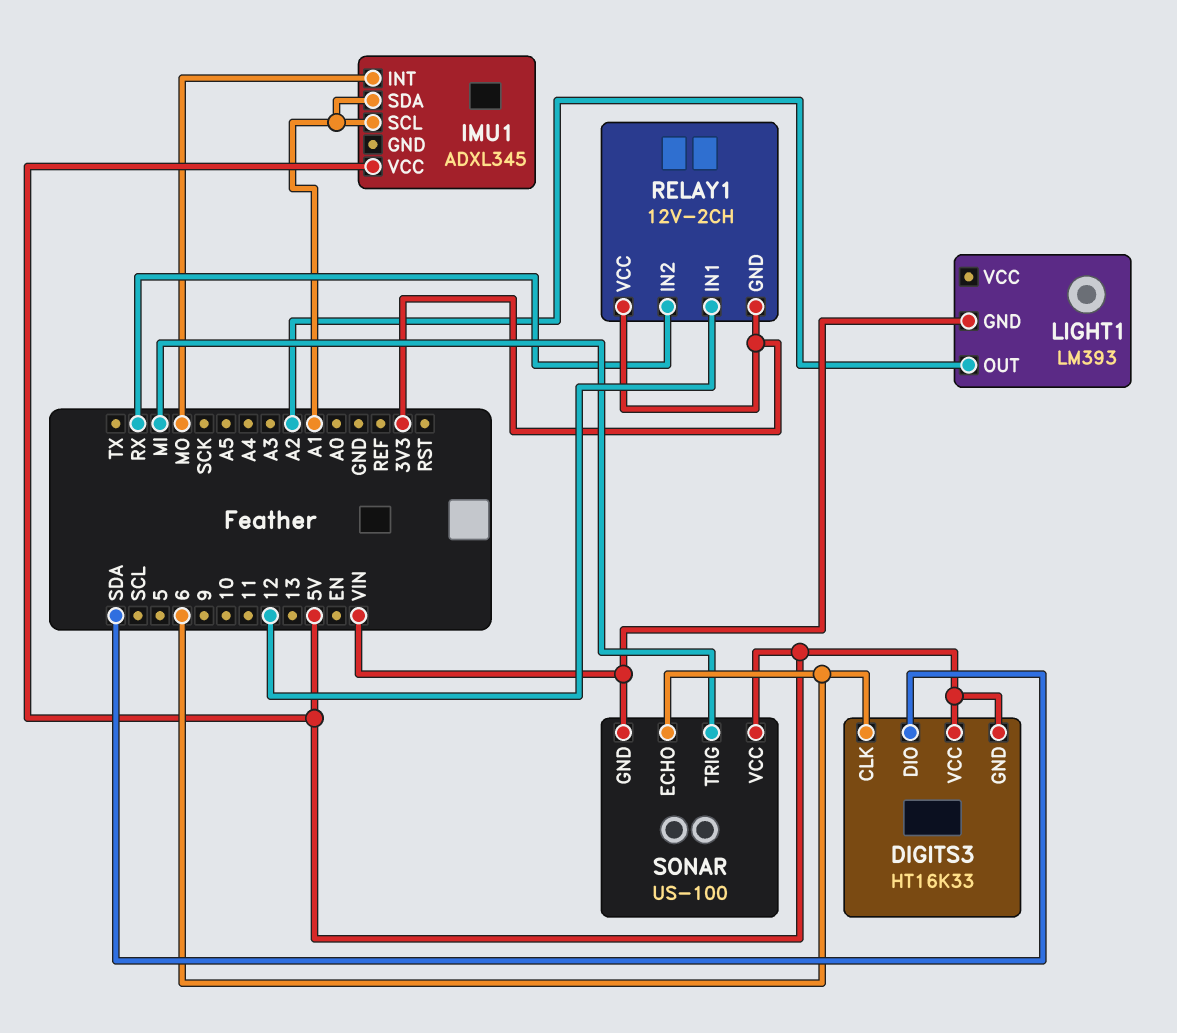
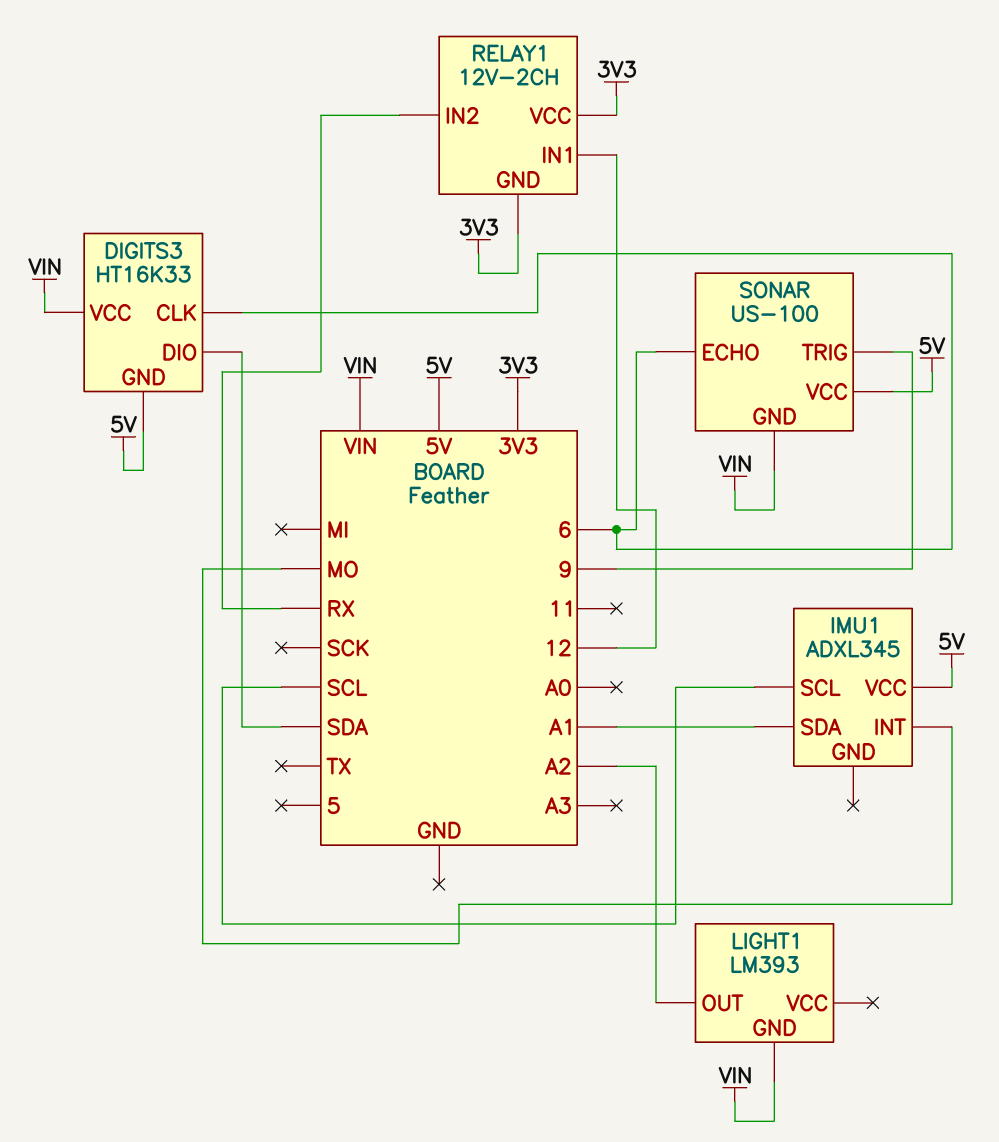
DIGITS3 pin VCC: 5V -> VIN
IMU1 pin SCL: A1 -> SCL
SONAR pin TRIG: MI -> 9

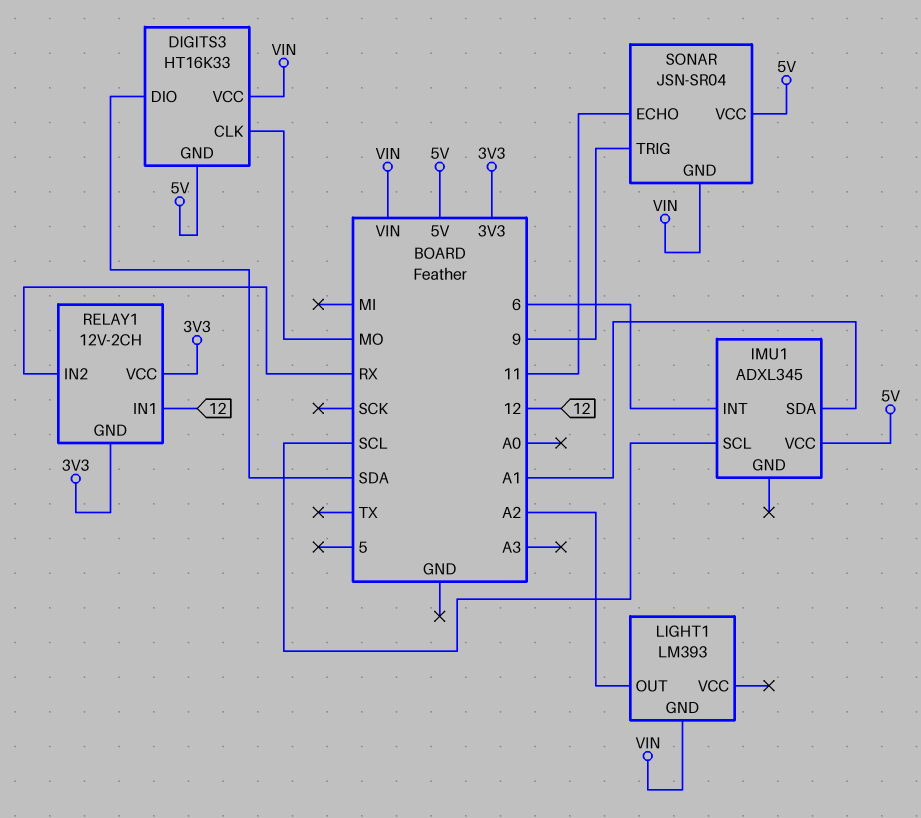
DIGITS3 pin CLK: 6 -> MO
IMU1 pin INT: MO -> 6
SONAR: US-100 -> JSN-SR04
SONAR pin ECHO: 6 -> 11

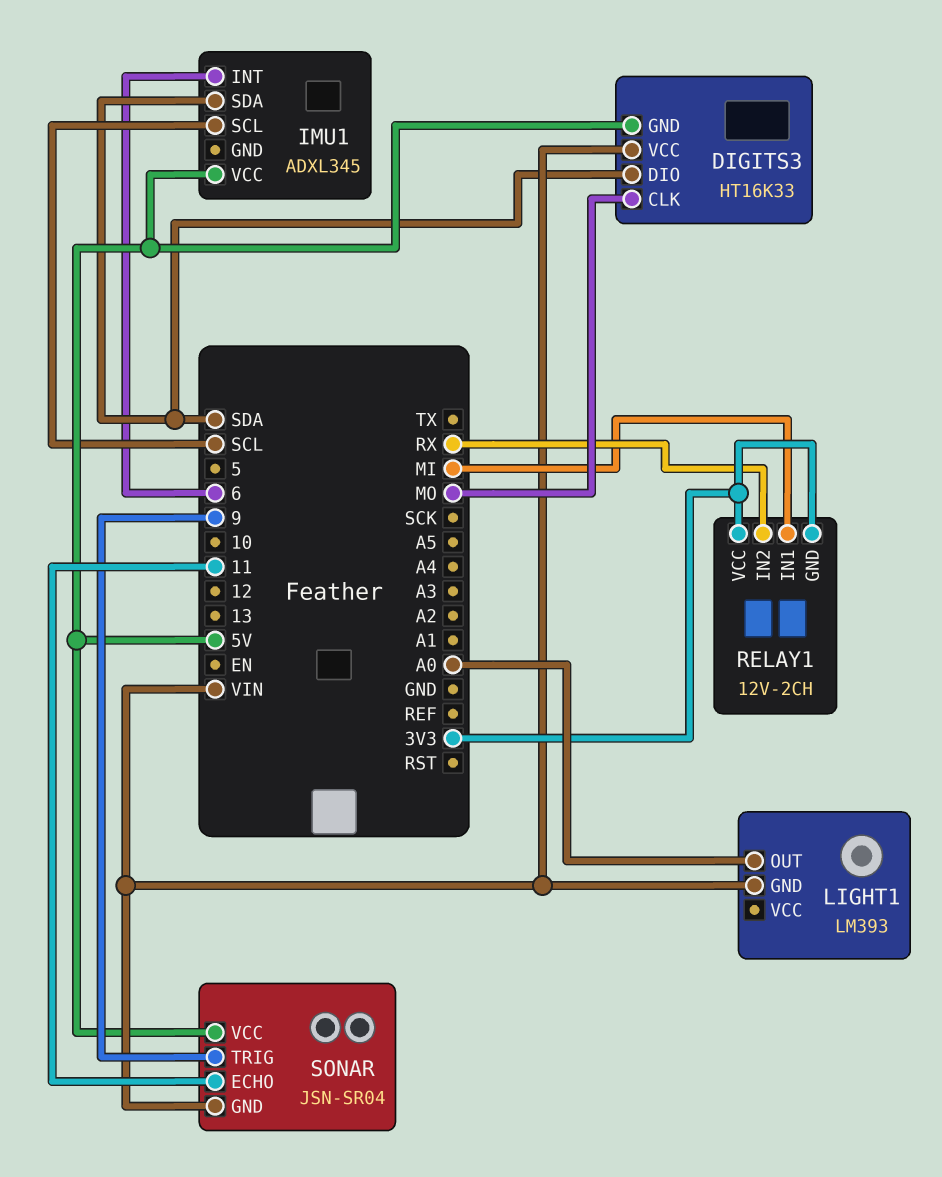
IMU1 pin SDA: A1 -> SDA
LIGHT1 pin OUT: A2 -> A0
RELAY1 pin IN1: 12 -> MI

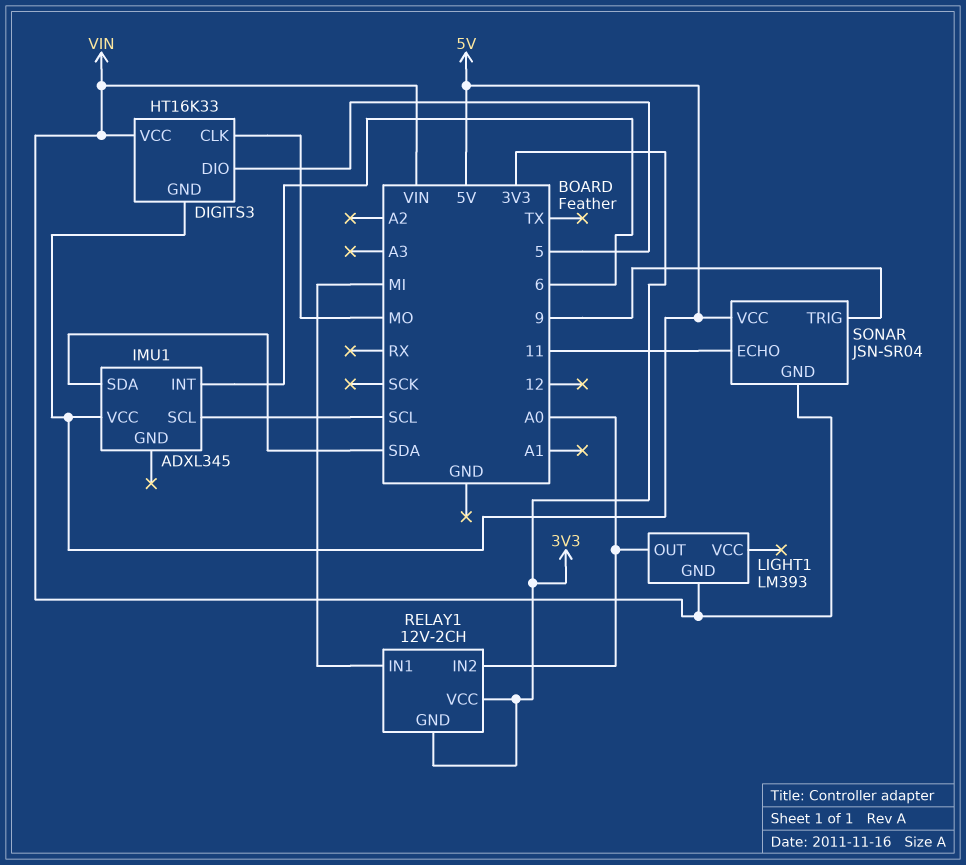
DIGITS3 pin DIO: SDA -> 5
RELAY1 pin IN2: RX -> A0

